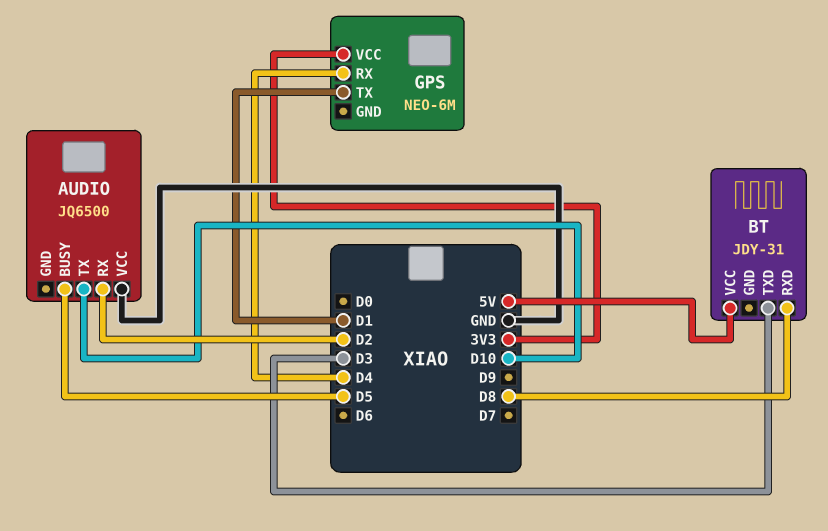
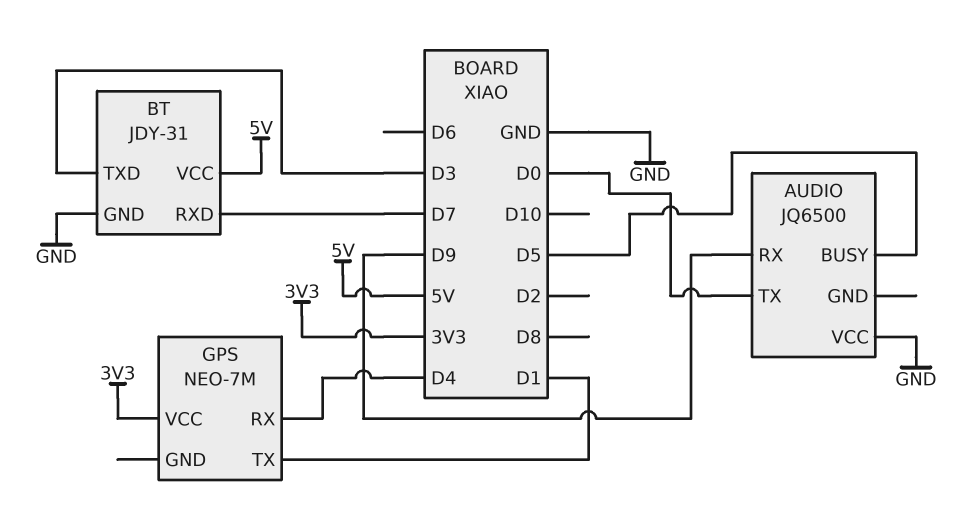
AUDIO pin RX: D2 -> D9
AUDIO pin TX: D10 -> D0
BT pin GND: none -> GND
BT pin RXD: D8 -> D7
GPS: NEO-6M -> NEO-7M

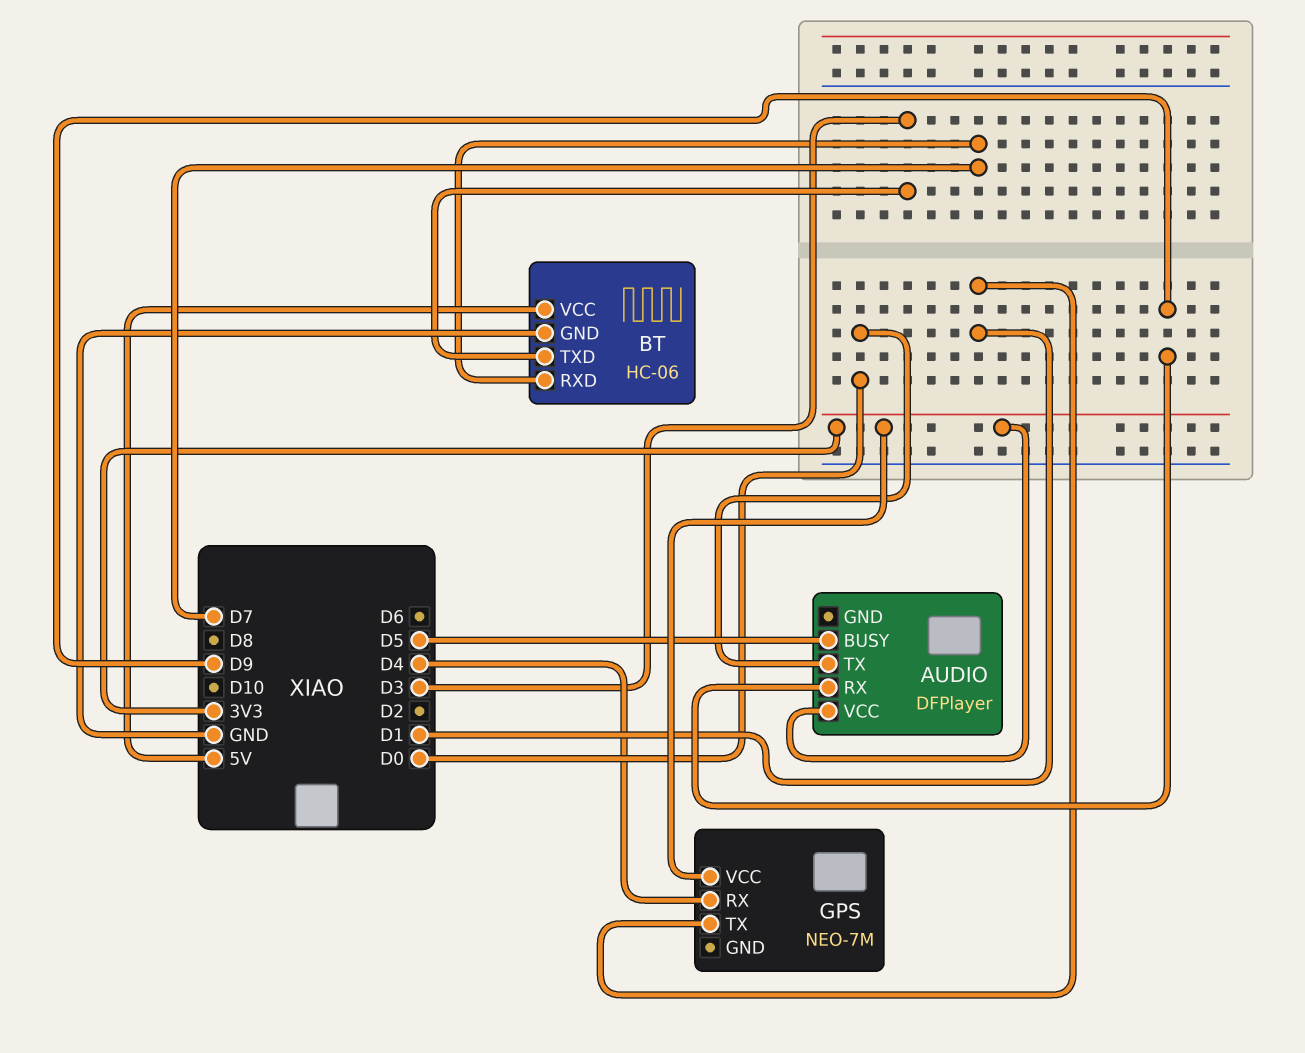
AUDIO: JQ6500 -> DFPlayer
AUDIO pin VCC: GND -> 3V3
BT: JDY-31 -> HC-06

